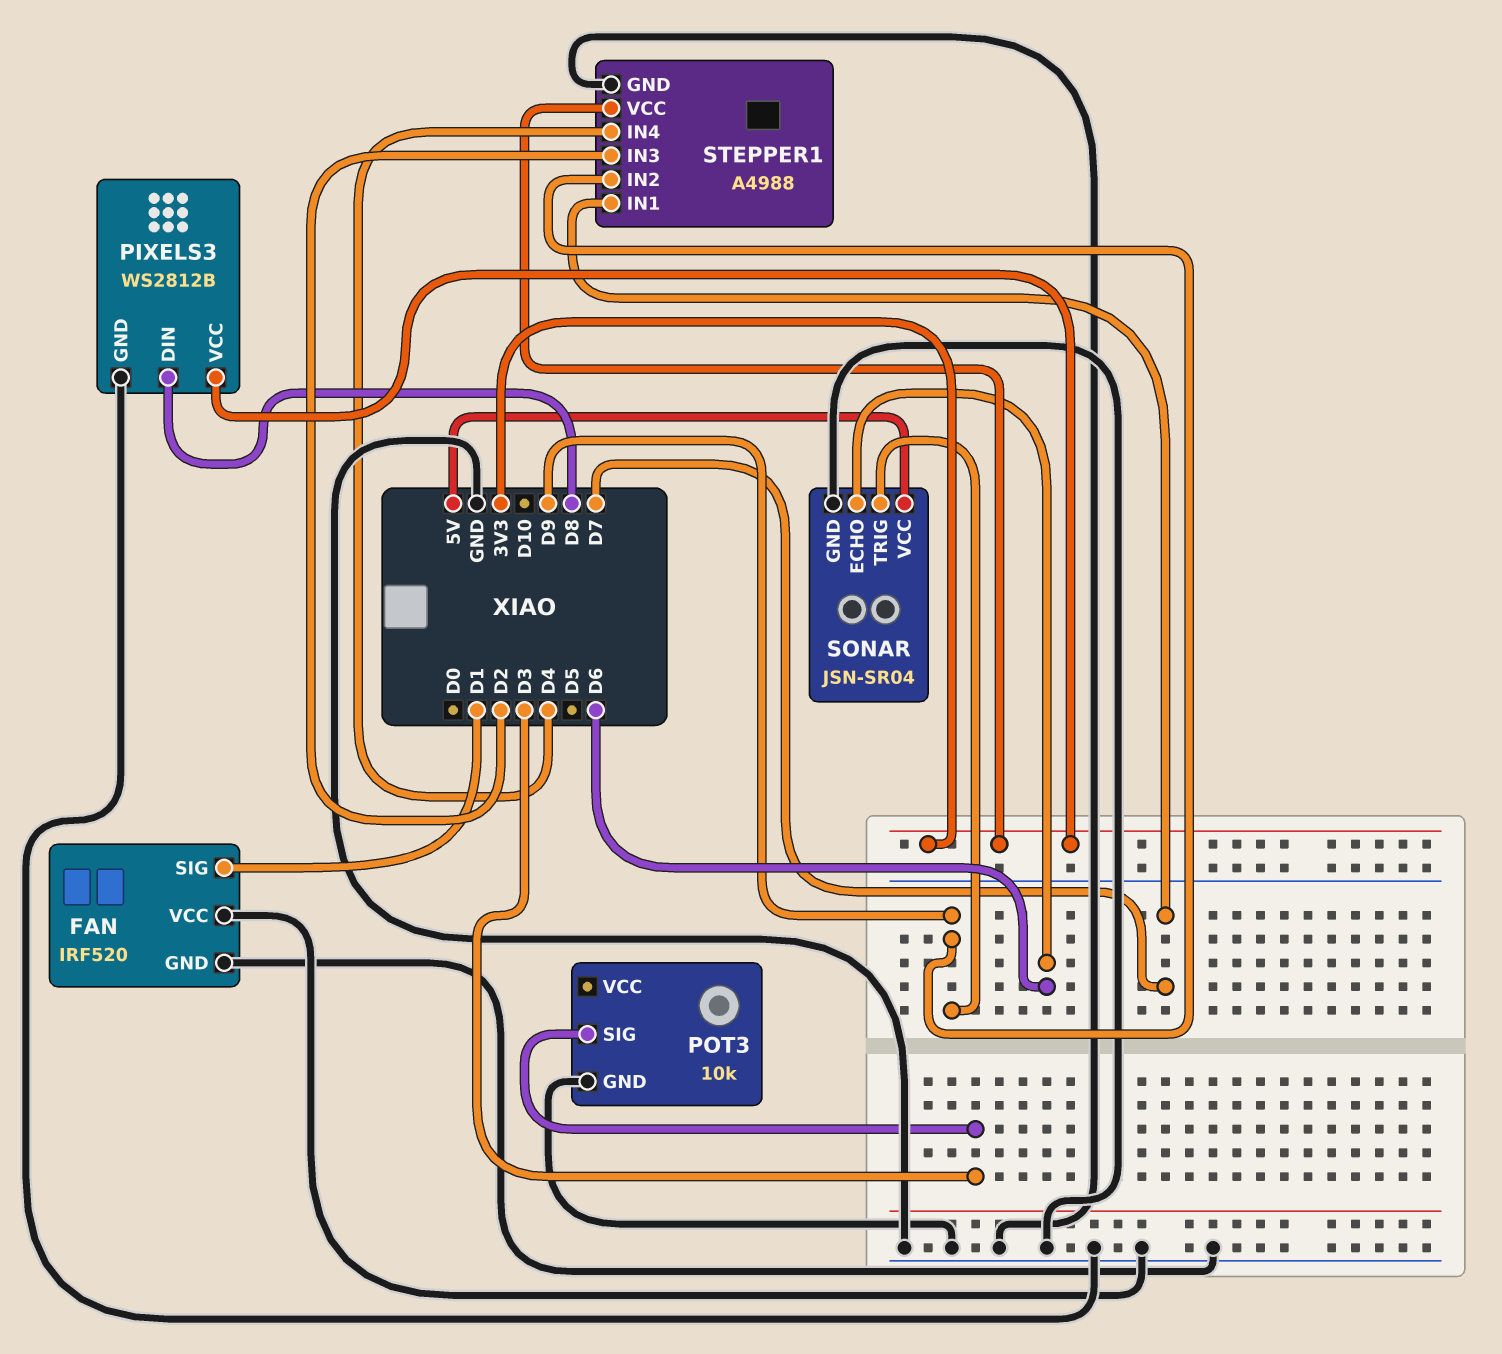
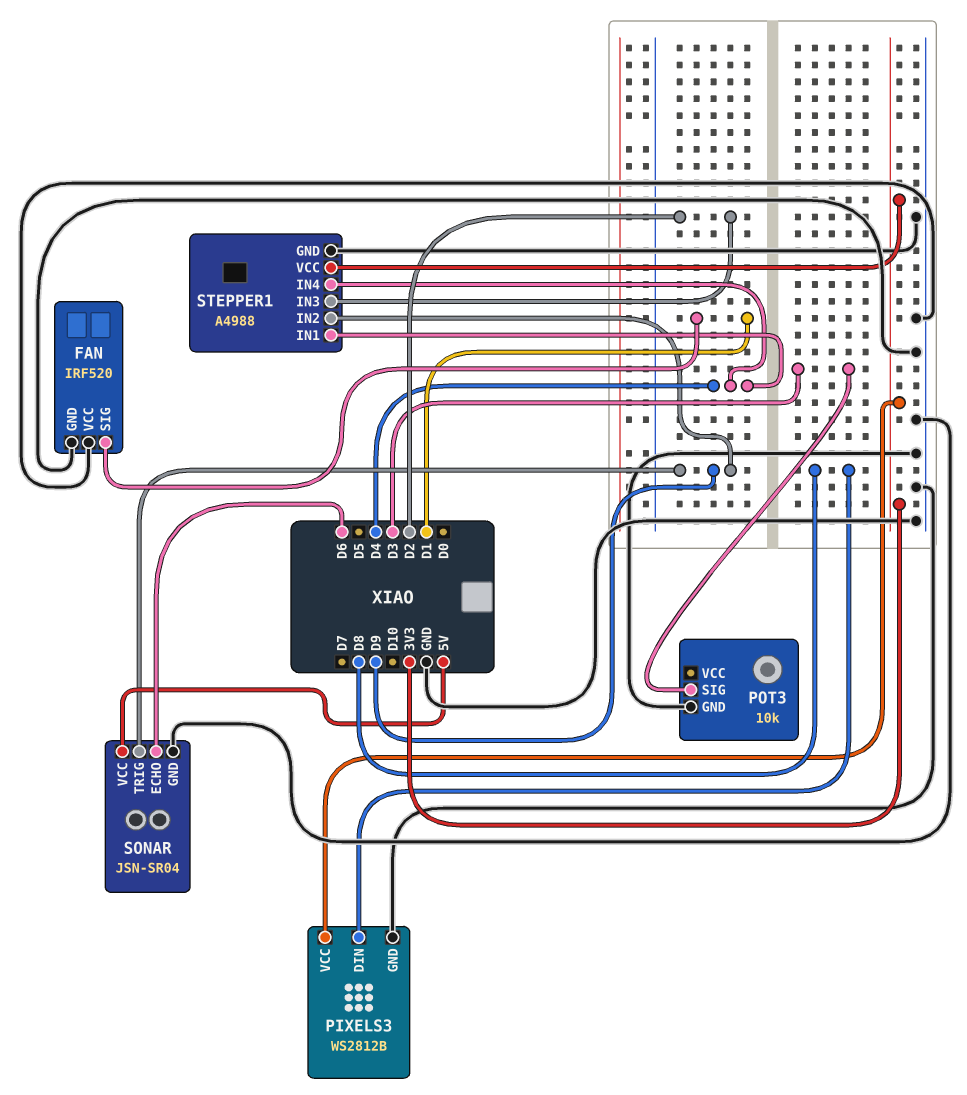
STEPPER1 pin IN1: D7 -> D4

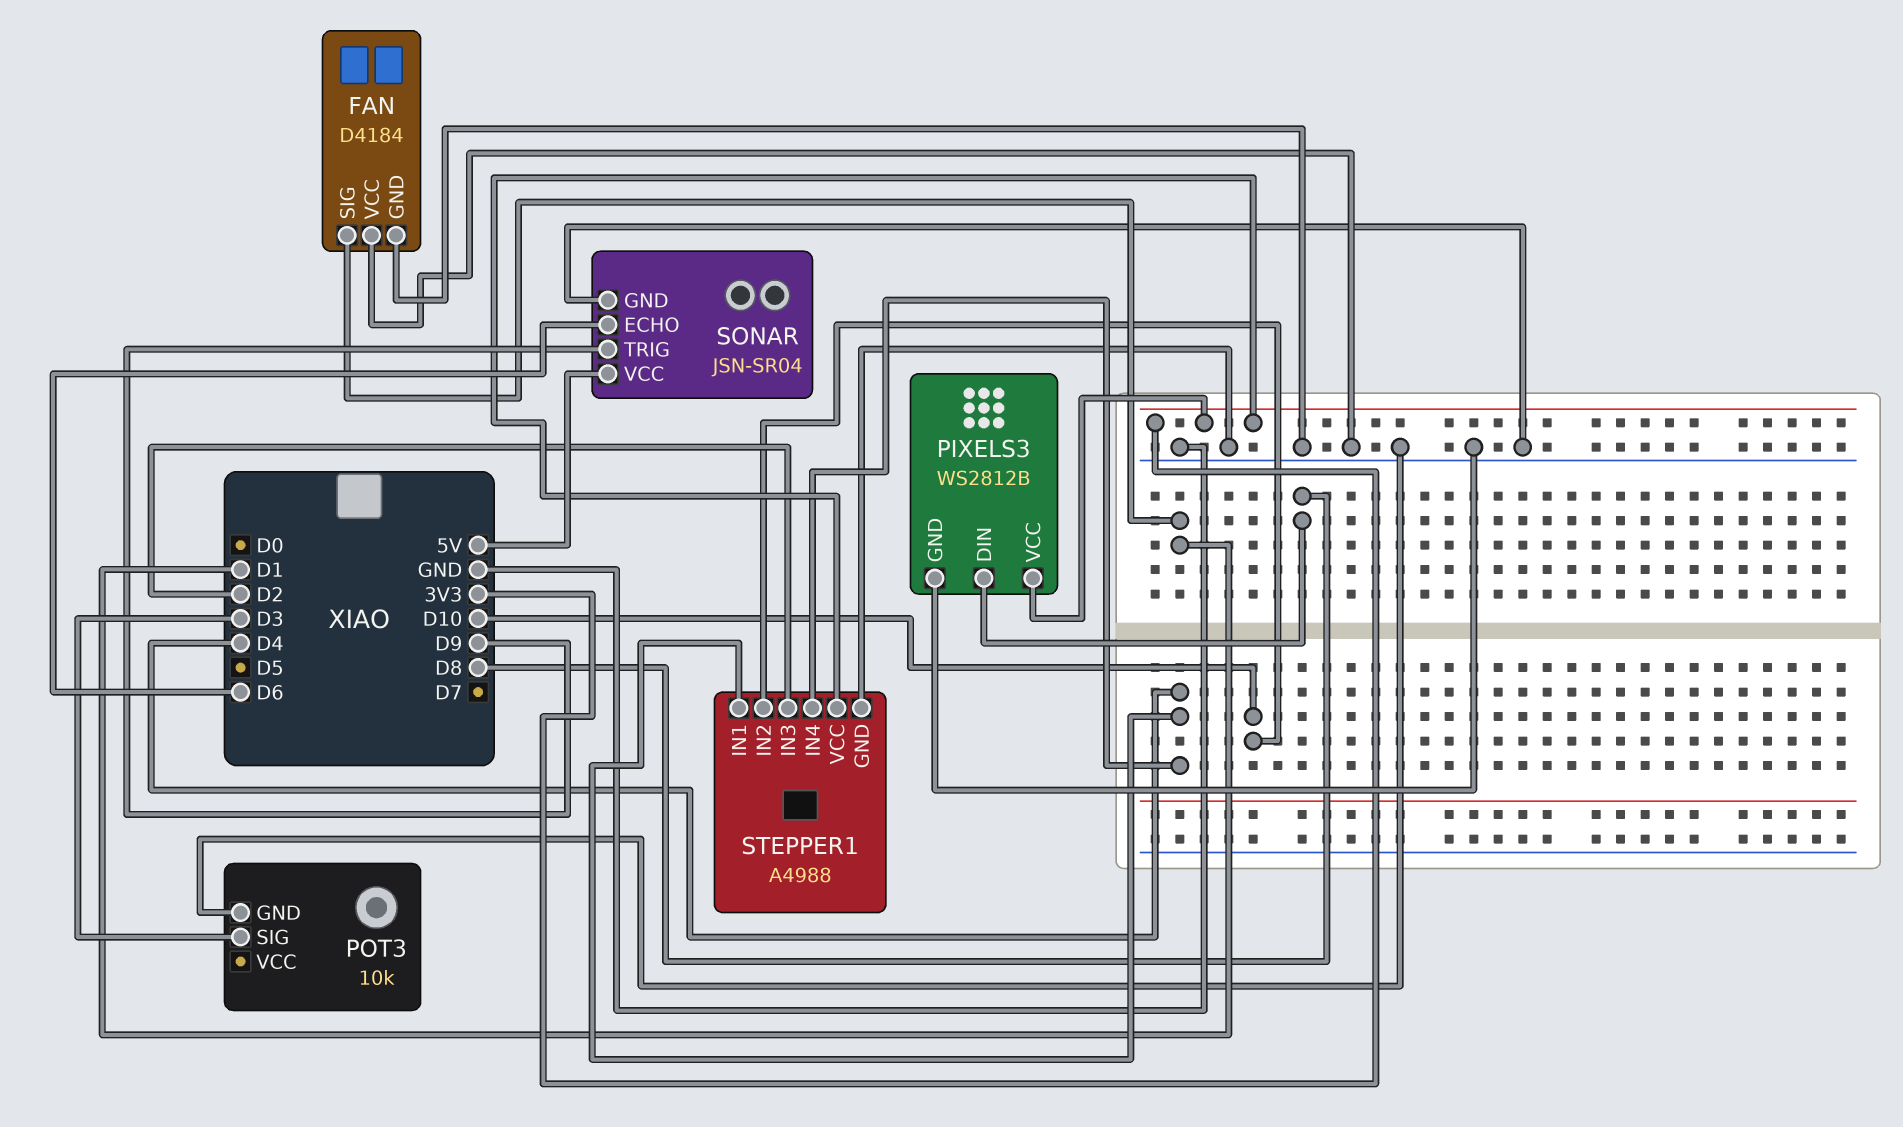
FAN: IRF520 -> D4184
STEPPER1 pin IN2: D9 -> D10

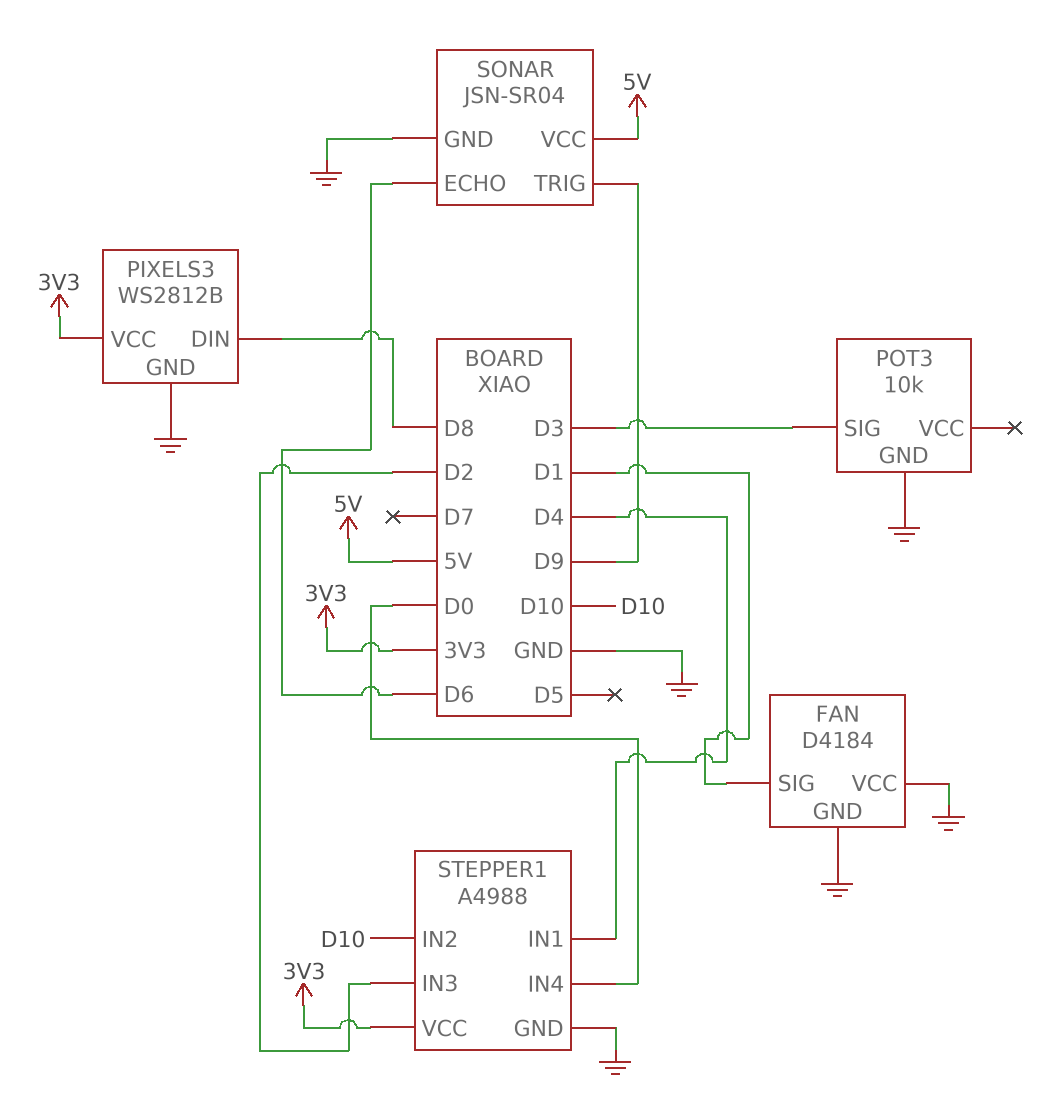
STEPPER1 pin IN4: D4 -> D0

